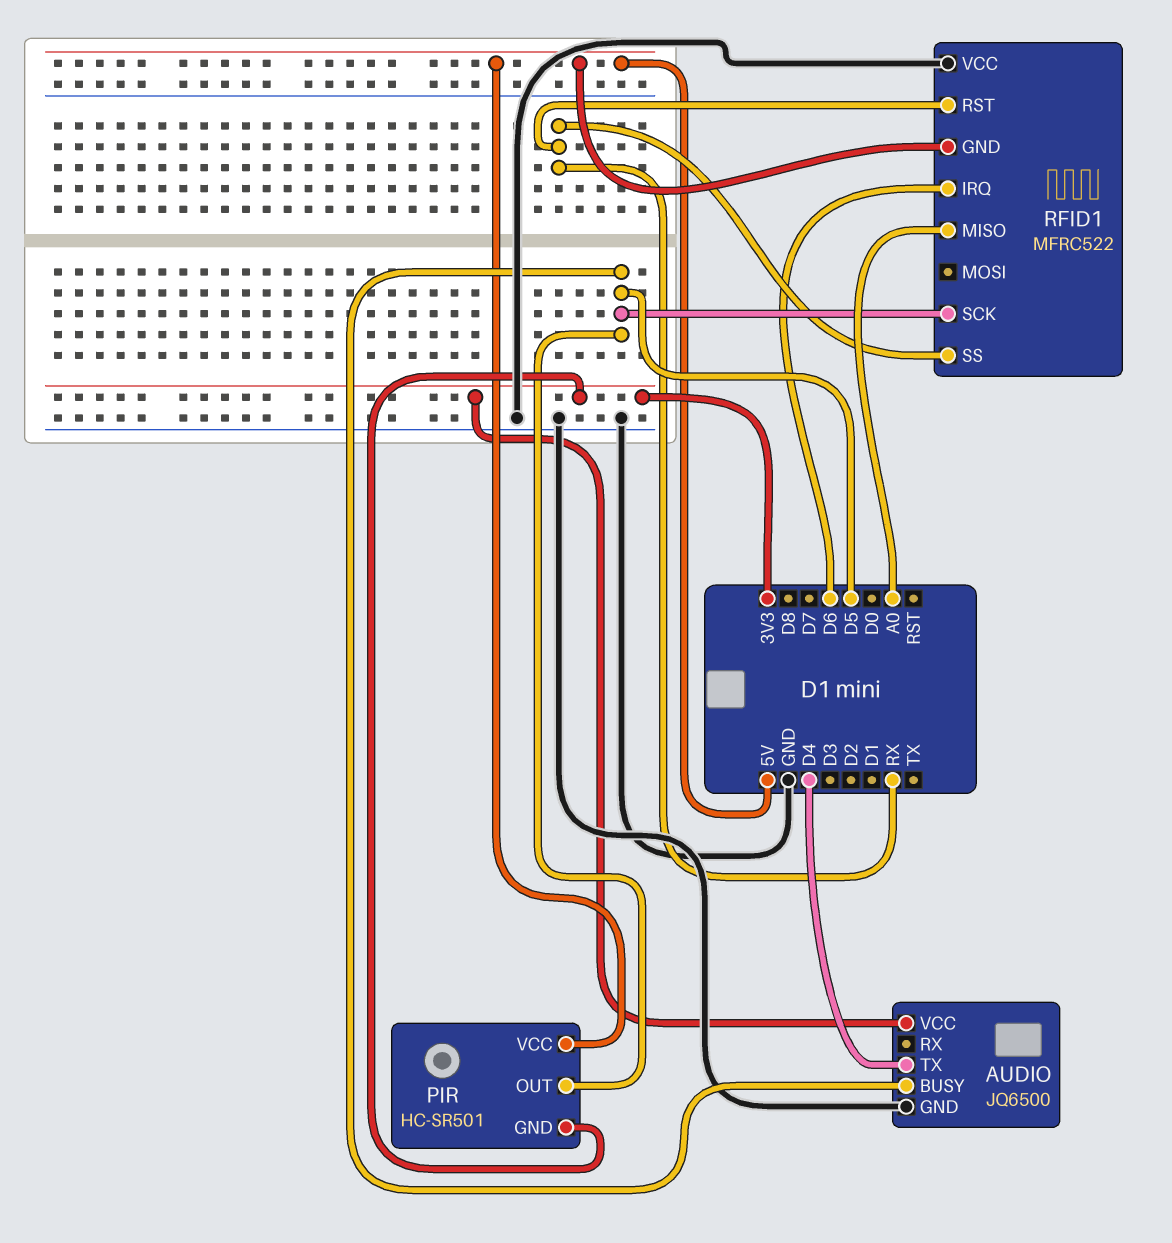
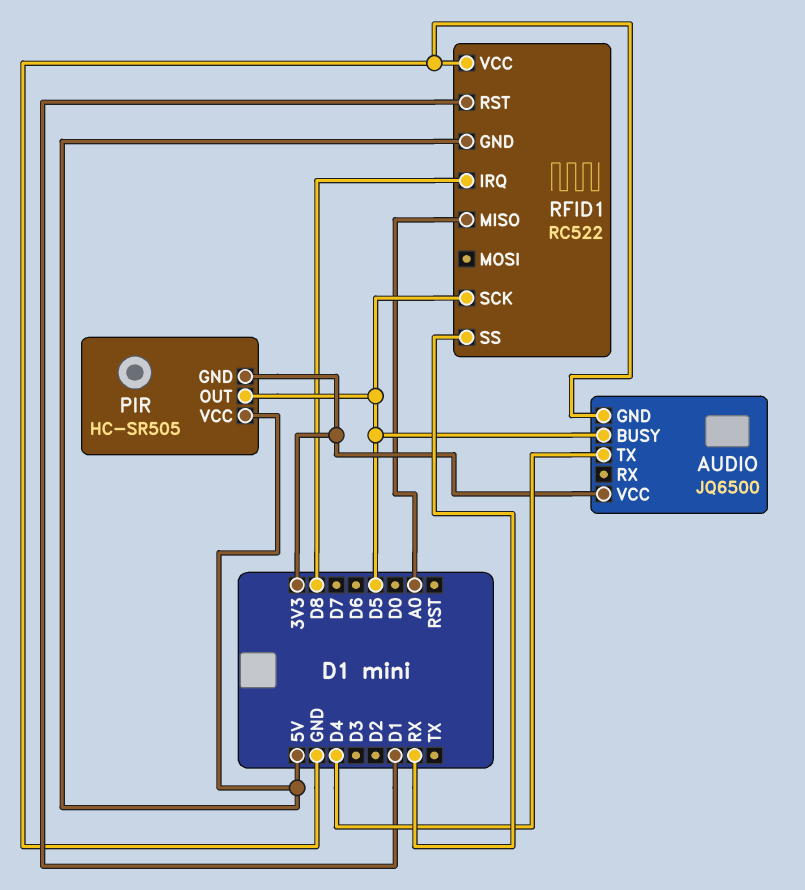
PIR: HC-SR501 -> HC-SR505
RFID1: MFRC522 -> RC522
RFID1 pin IRQ: D6 -> D8
RFID1 pin RST: RX -> D1

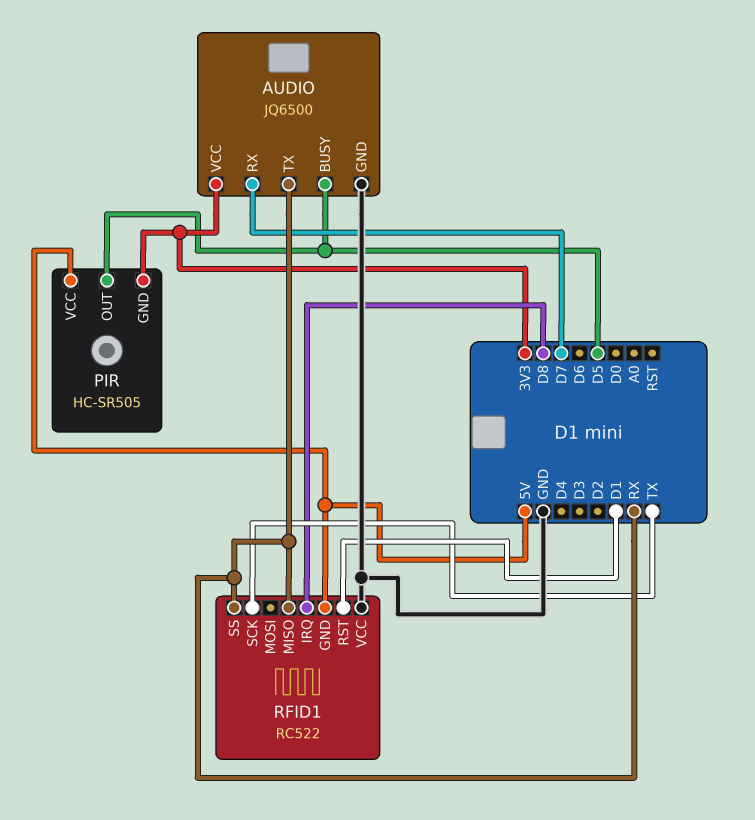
AUDIO pin RX: none -> D7
AUDIO pin TX: D4 -> RX
RFID1 pin MISO: A0 -> RX
RFID1 pin SCK: D5 -> TX

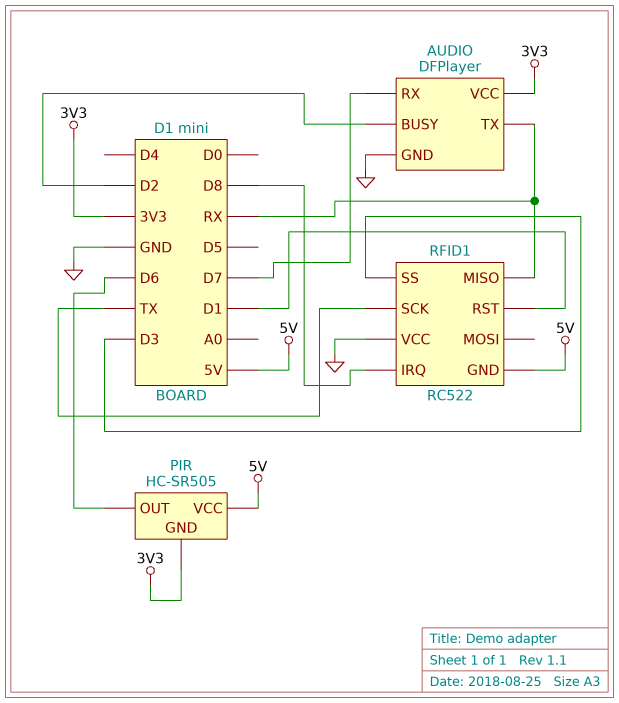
AUDIO: JQ6500 -> DFPlayer
AUDIO pin BUSY: D5 -> D2
PIR pin OUT: D5 -> D6
RFID1 pin SS: RX -> D3

